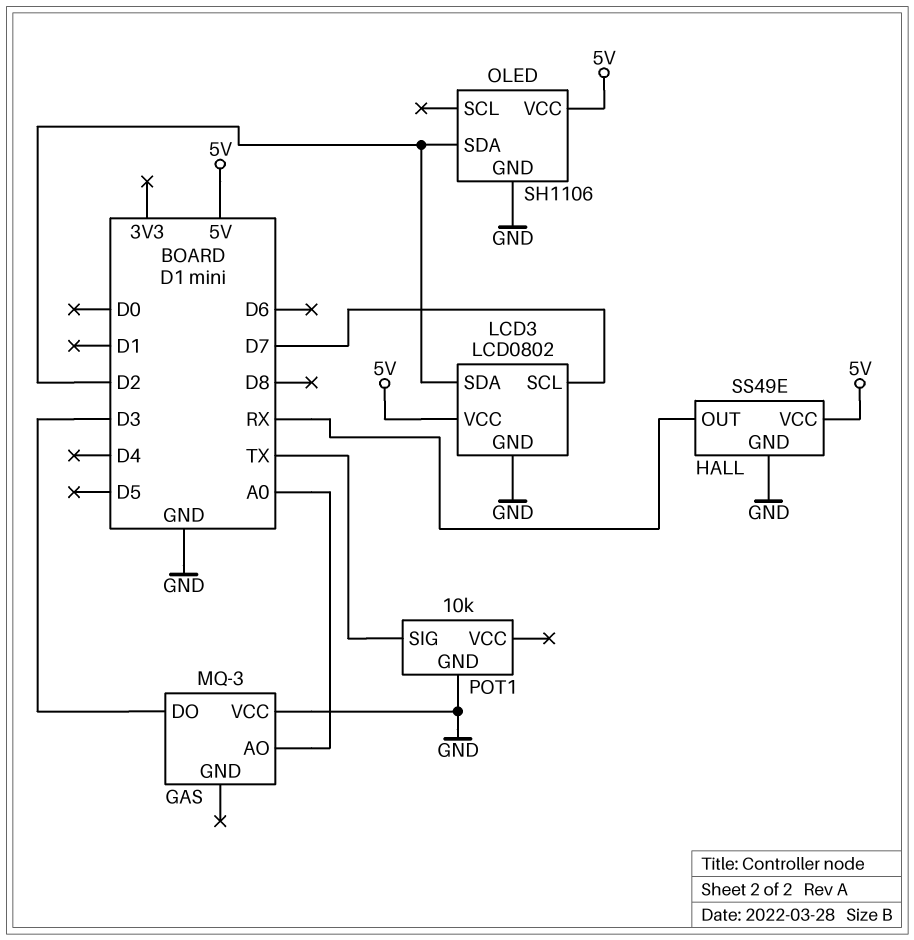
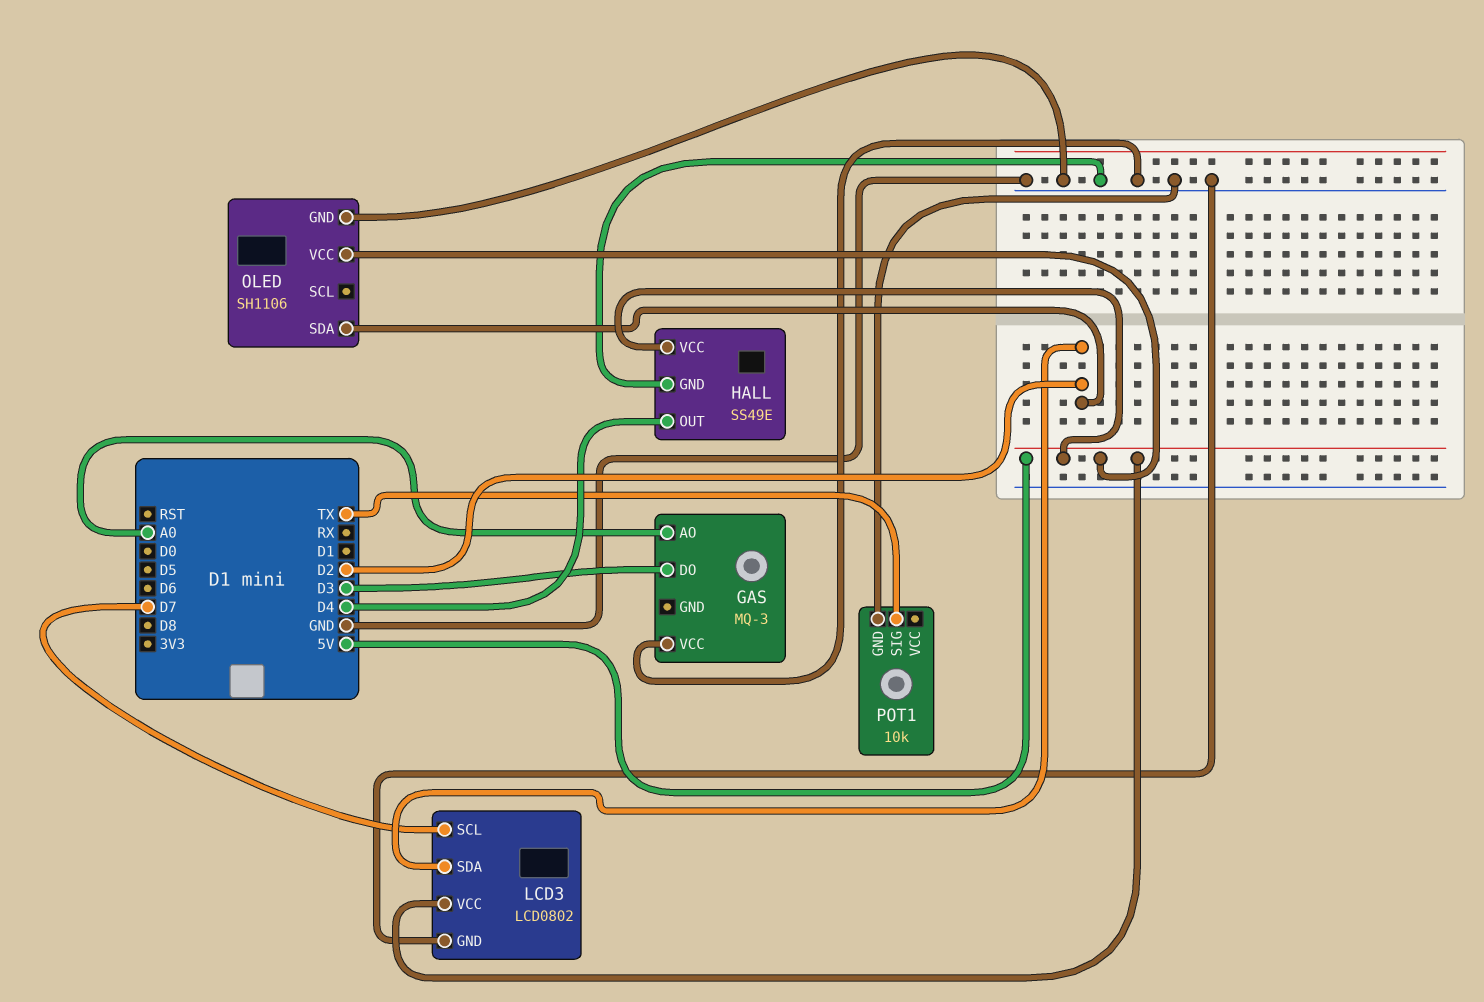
HALL pin OUT: RX -> D4

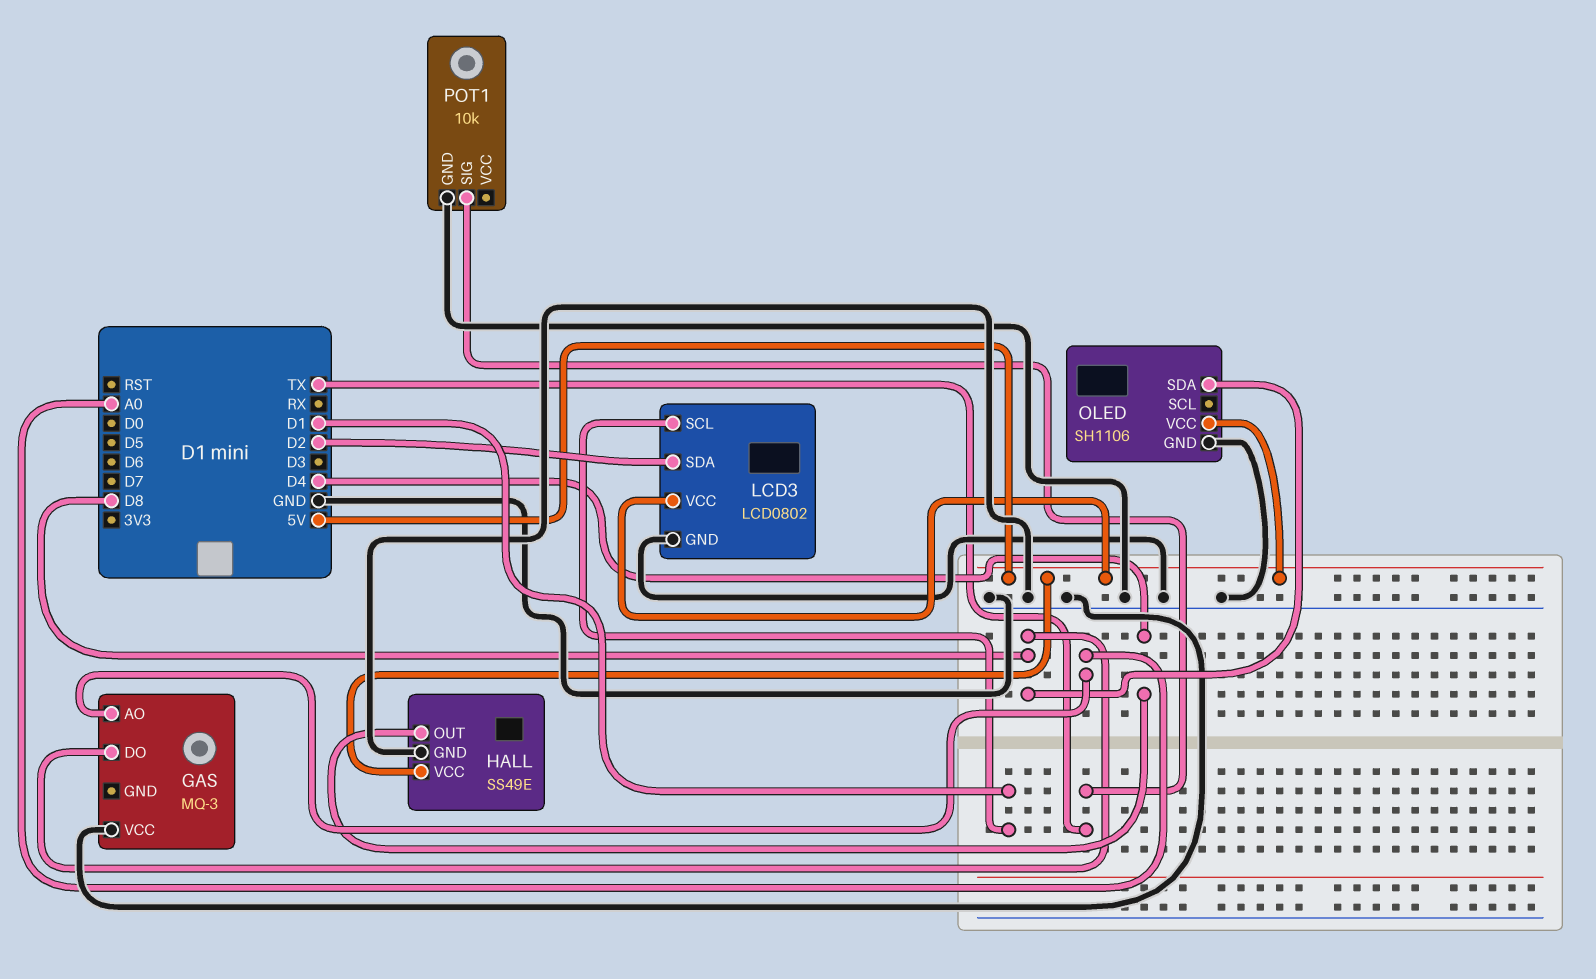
GAS pin DO: D3 -> D8
LCD3 pin SCL: D7 -> D1
OLED pin SDA: D2 -> D8

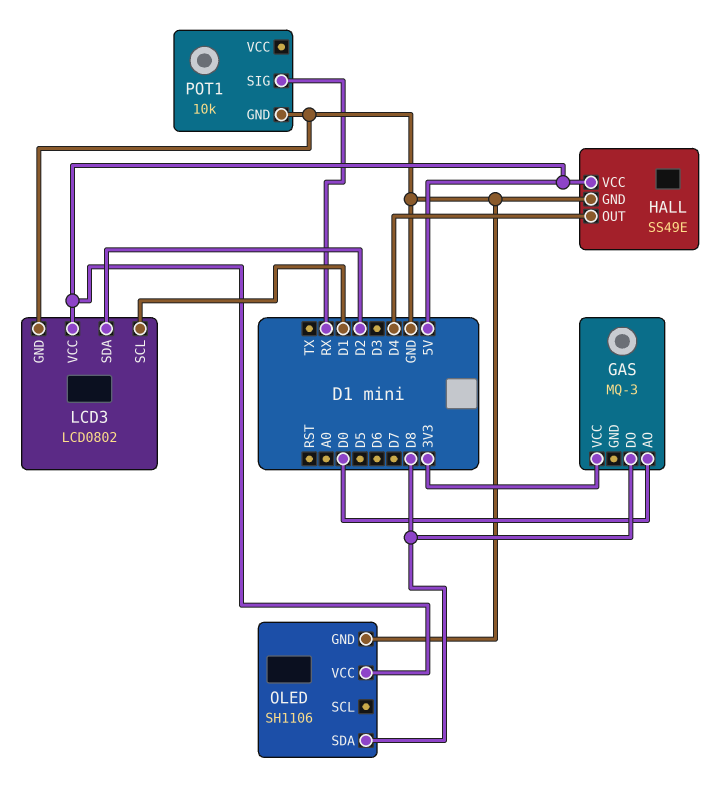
GAS pin AO: A0 -> D0
GAS pin VCC: GND -> 3V3
POT1 pin SIG: TX -> RX

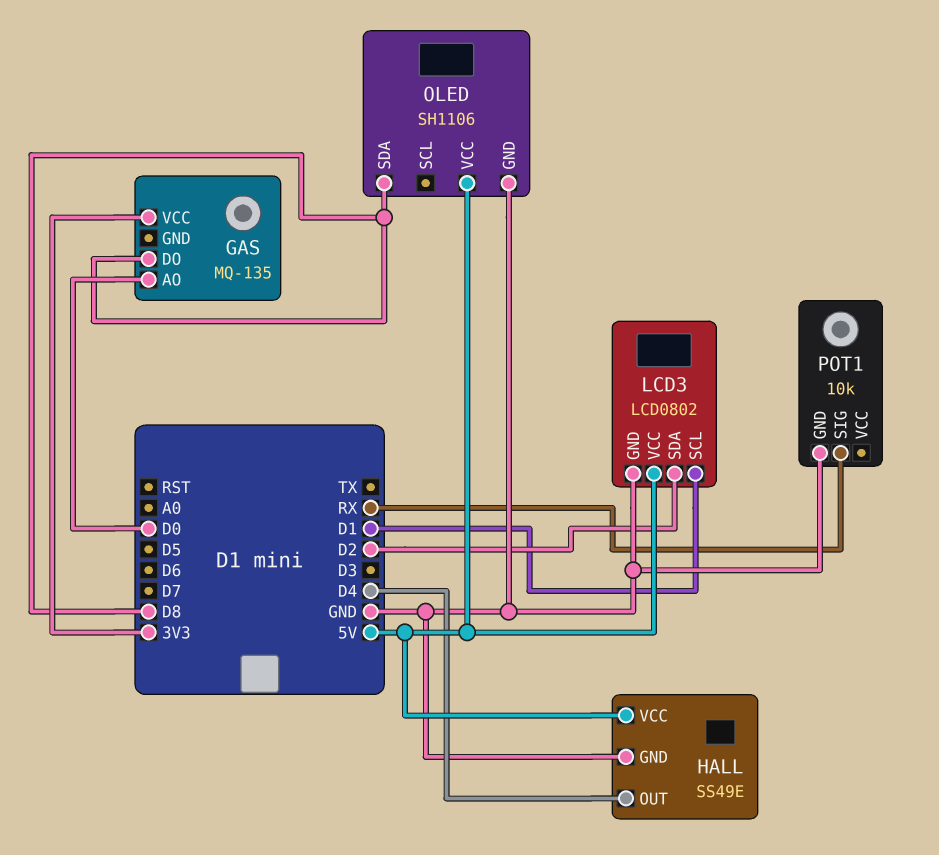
GAS: MQ-3 -> MQ-135

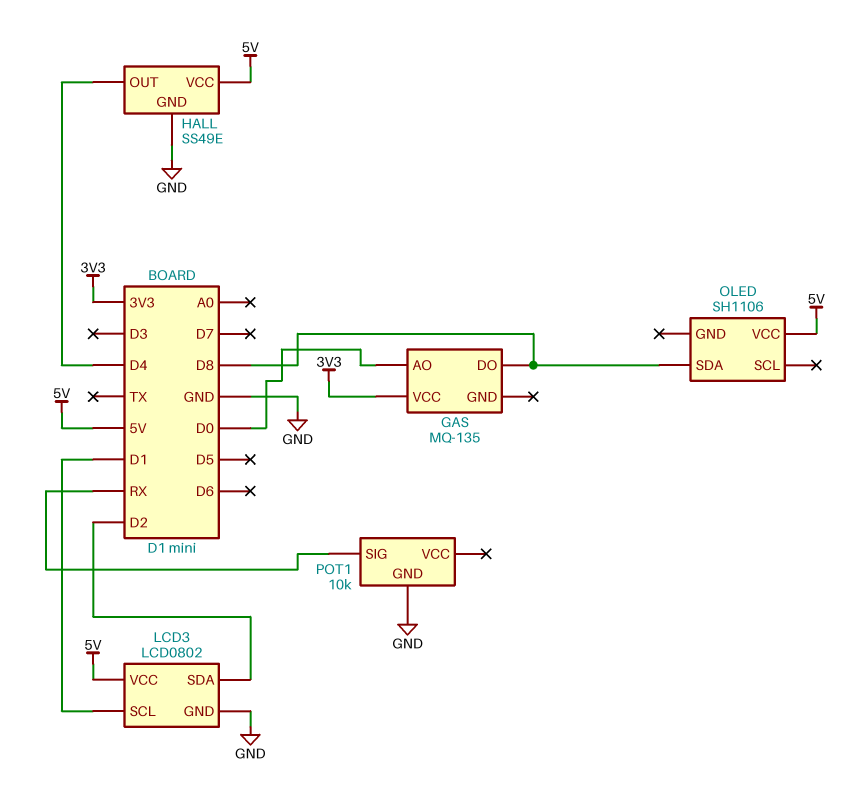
OLED pin GND: GND -> none

